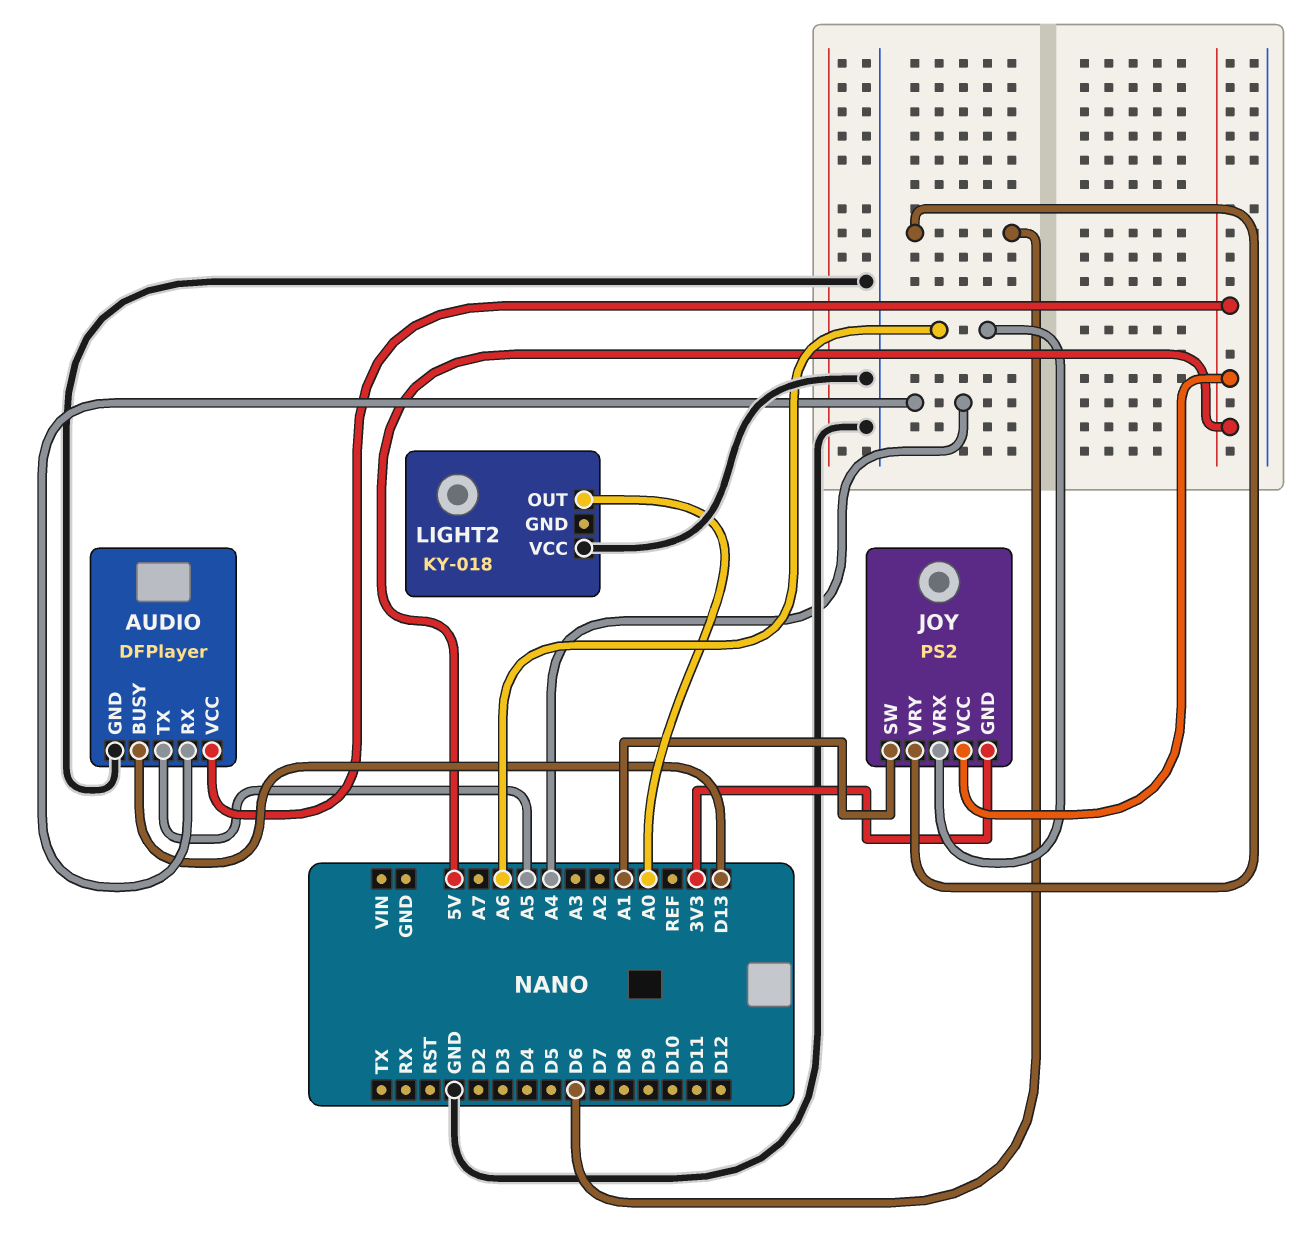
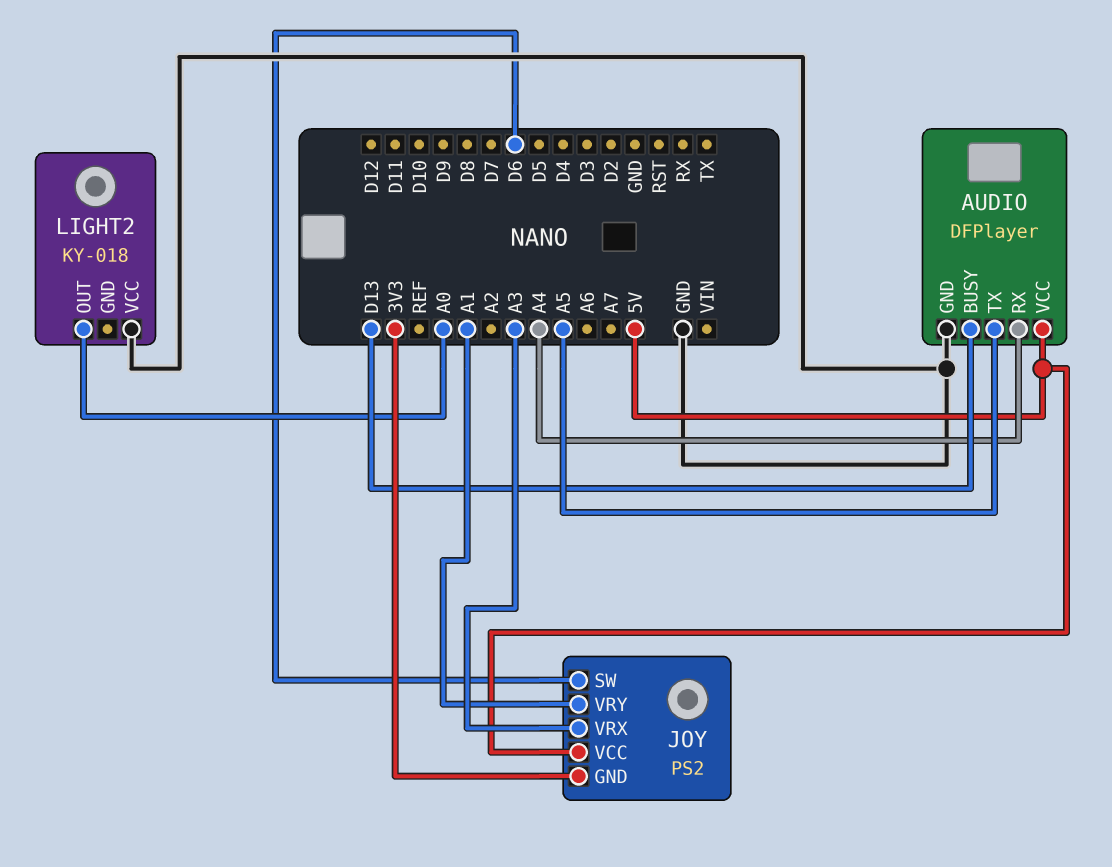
JOY pin SW: A1 -> D6
JOY pin VRX: A6 -> A3
JOY pin VRY: D6 -> A1

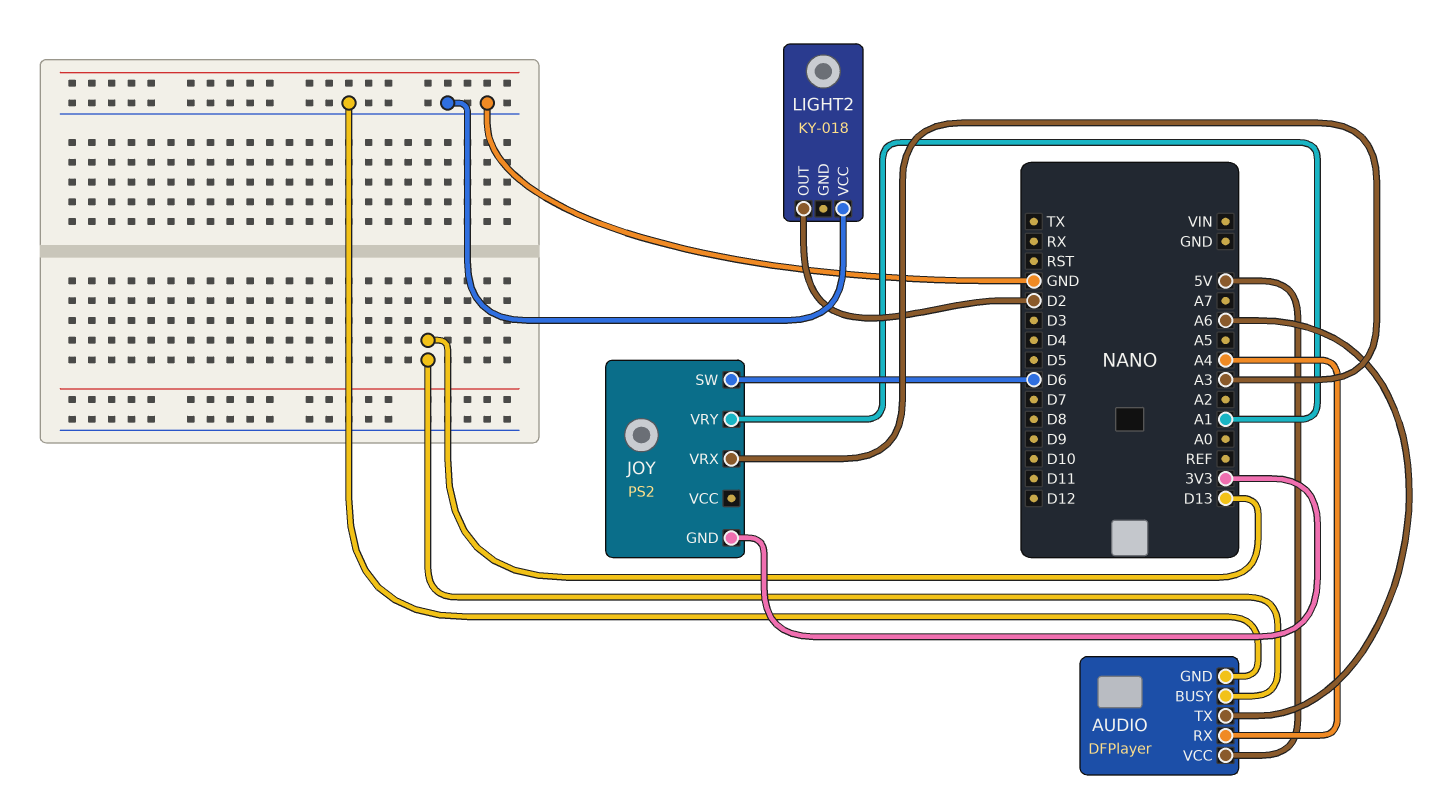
AUDIO pin TX: A5 -> A6
JOY pin VCC: 5V -> none
LIGHT2 pin OUT: A0 -> D2

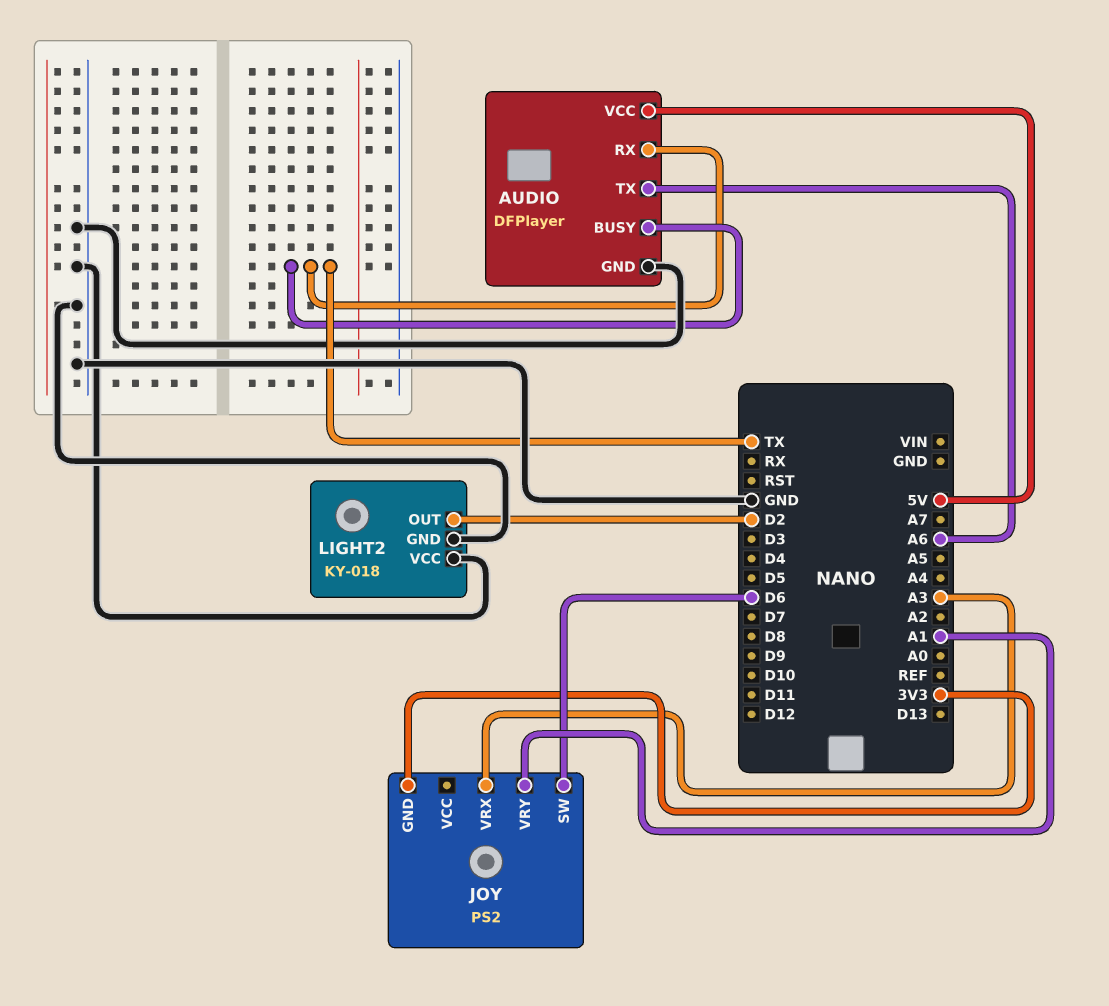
AUDIO pin BUSY: D13 -> TX
AUDIO pin RX: A4 -> TX
LIGHT2 pin GND: none -> GND

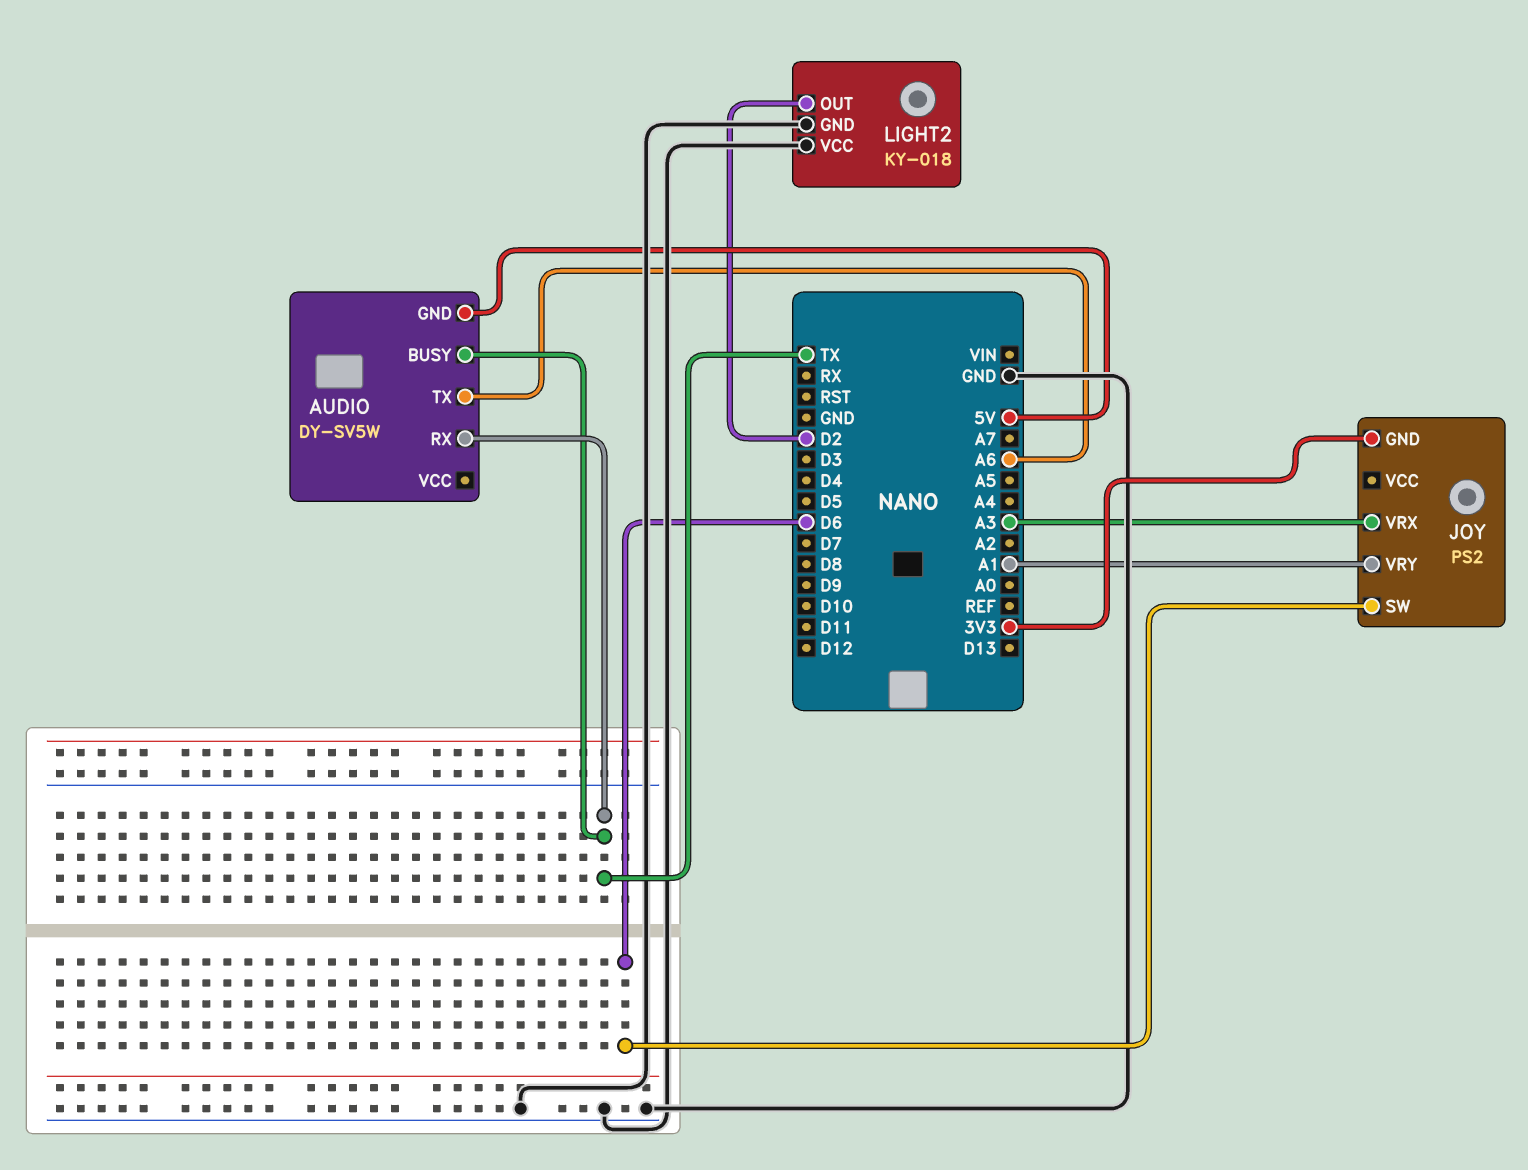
AUDIO: DFPlayer -> DY-SV5W
AUDIO pin GND: GND -> 5V
AUDIO pin VCC: 5V -> none

